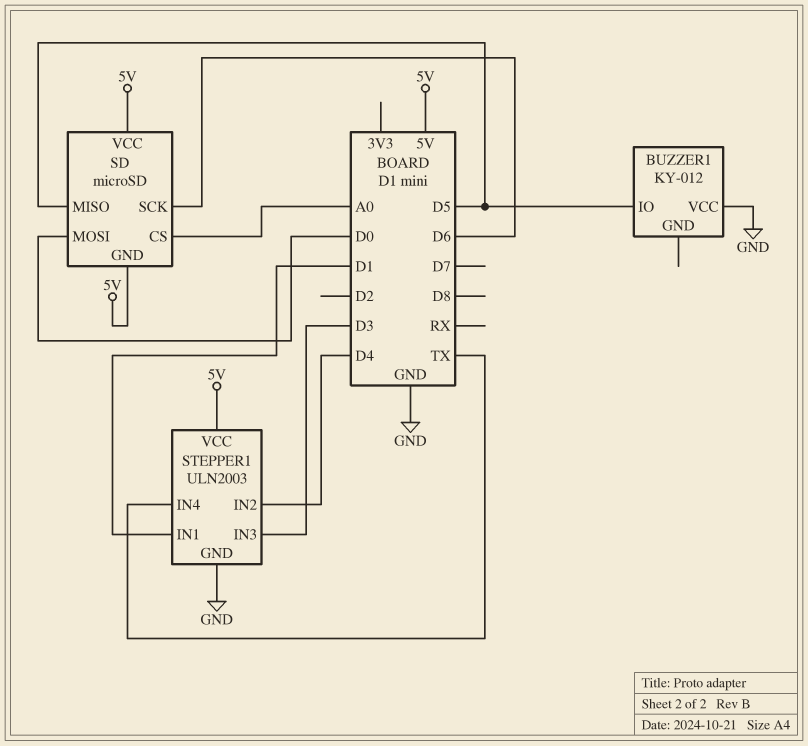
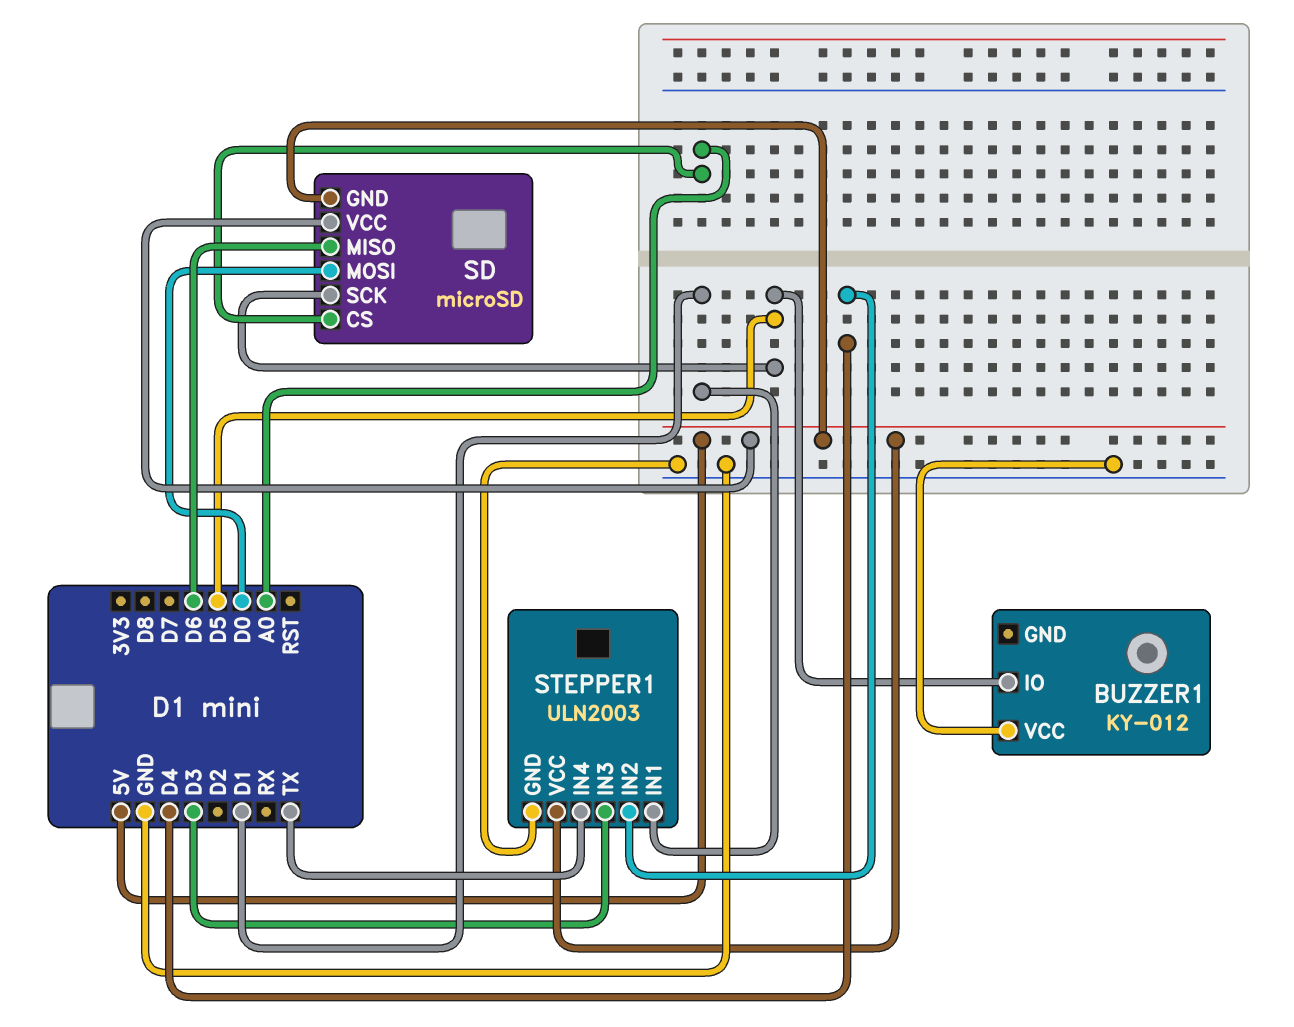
SD pin MISO: D5 -> D6
SD pin SCK: D6 -> D5

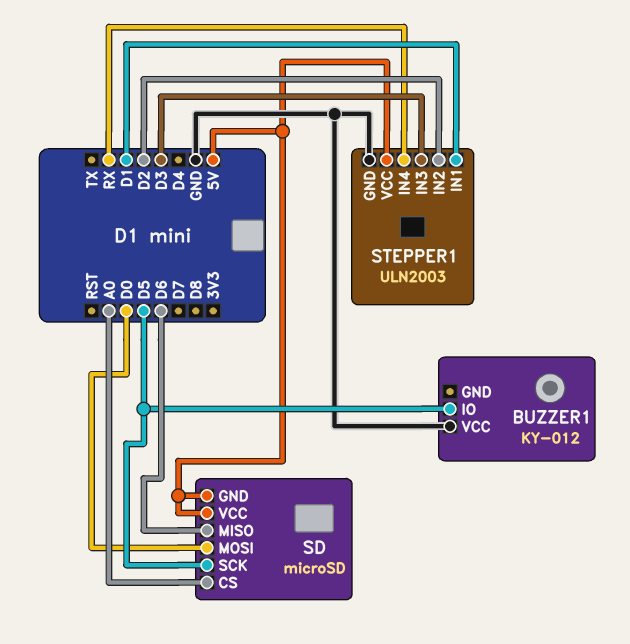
STEPPER1 pin IN2: D4 -> D2
STEPPER1 pin IN4: TX -> RX

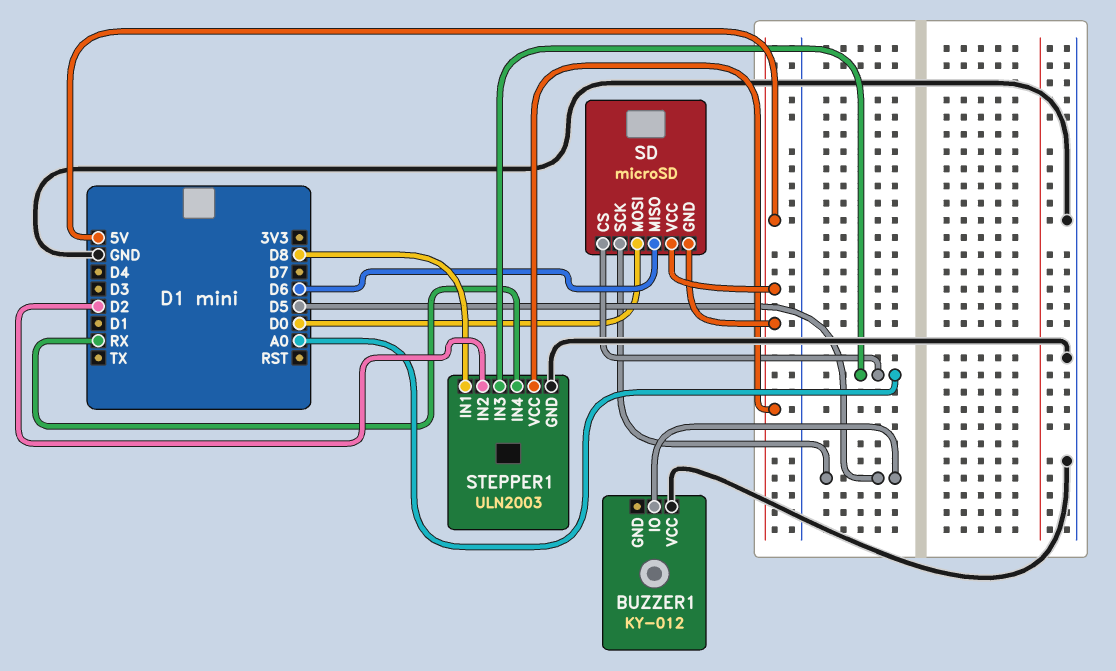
STEPPER1 pin IN1: D1 -> D8
STEPPER1 pin IN3: D3 -> A0

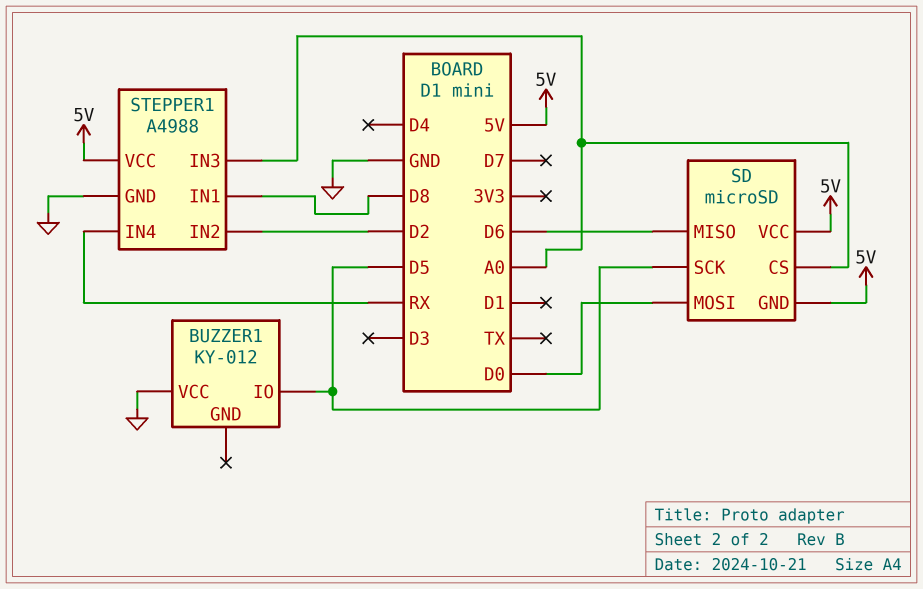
STEPPER1: ULN2003 -> A4988

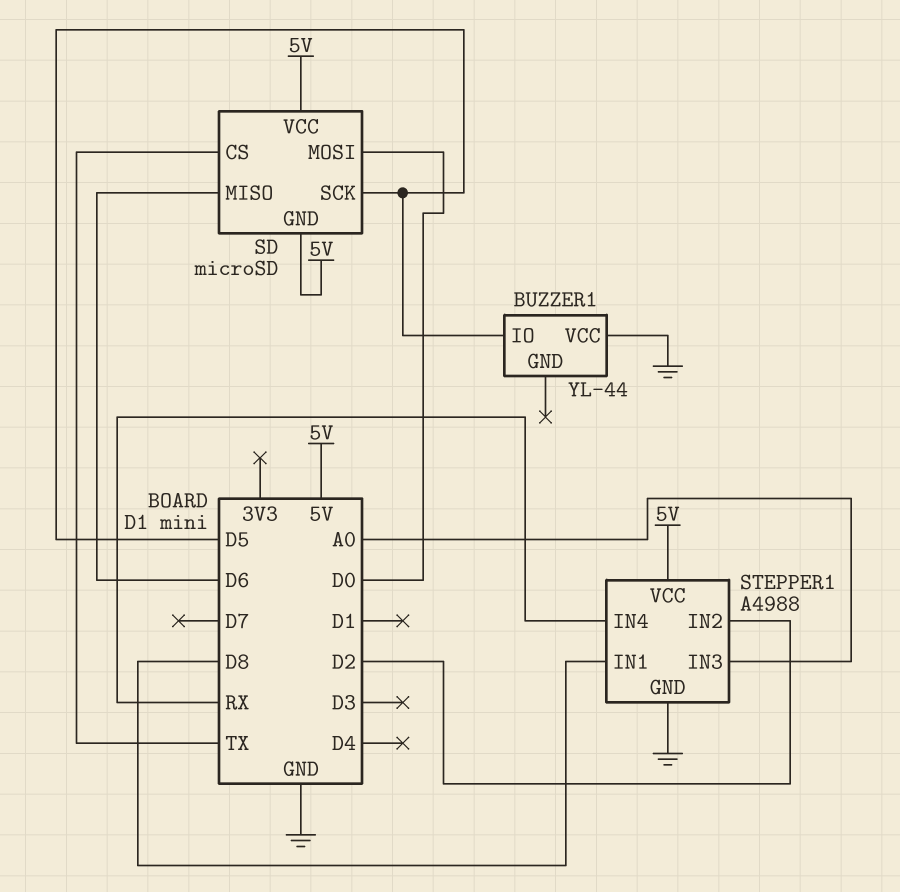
BUZZER1: KY-012 -> YL-44
SD pin CS: A0 -> TX

